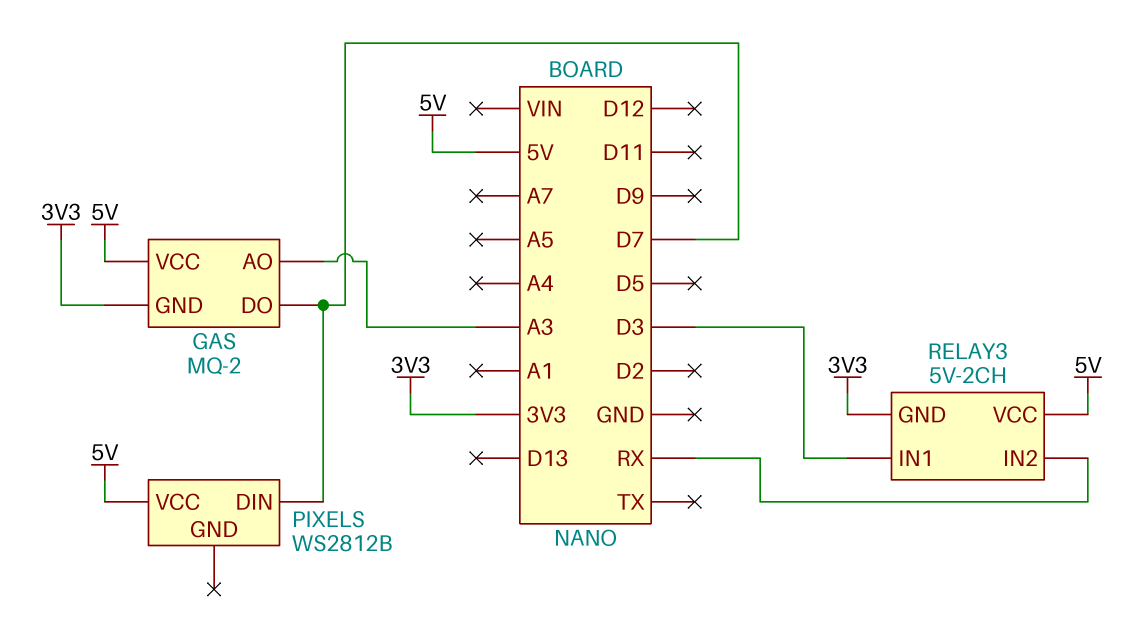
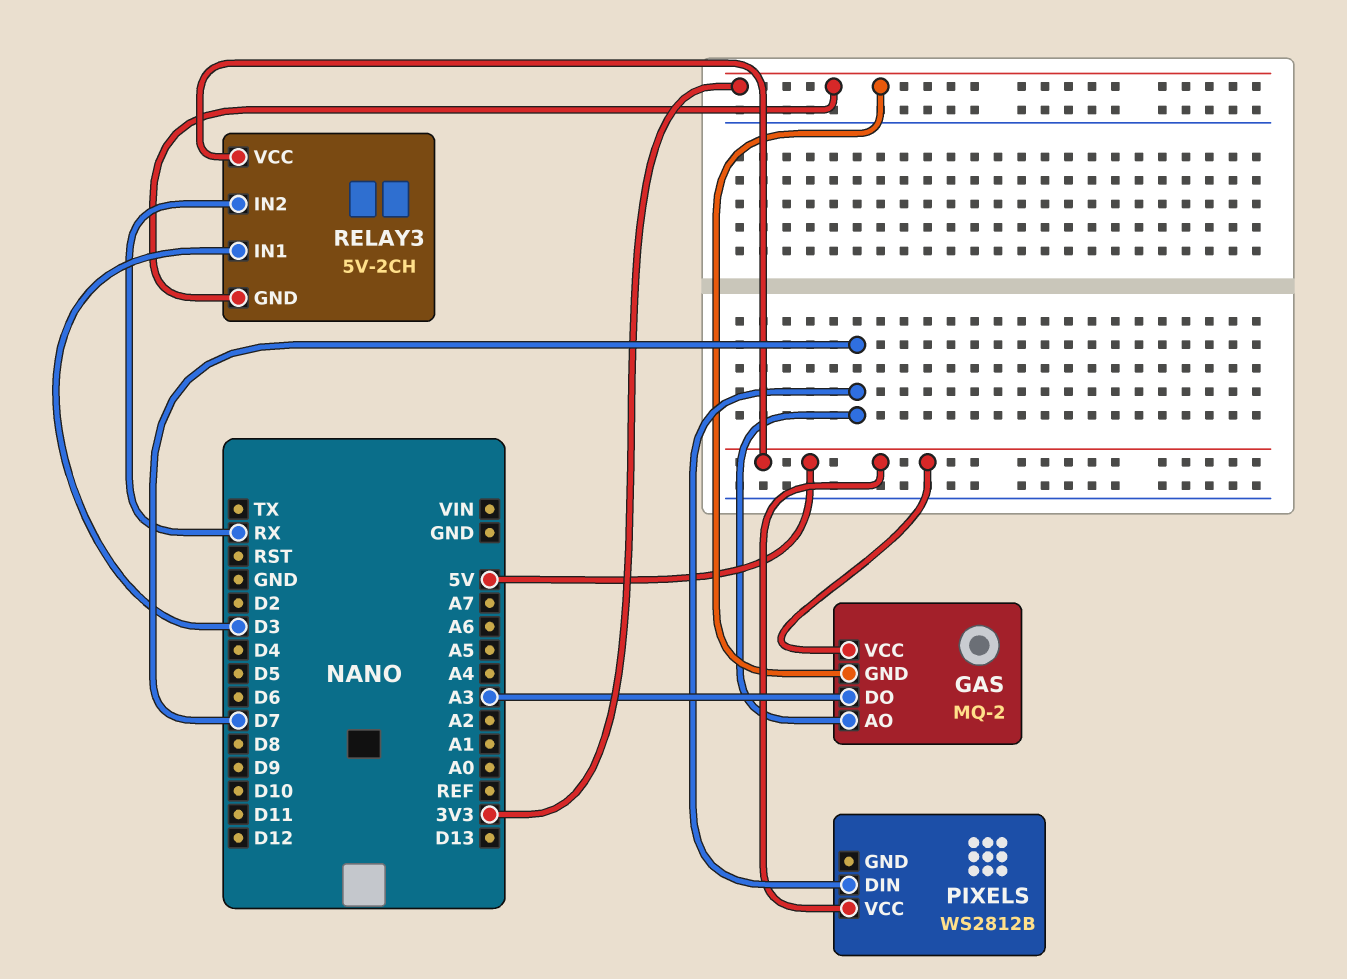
GAS pin AO: A3 -> D7
GAS pin DO: D7 -> A3

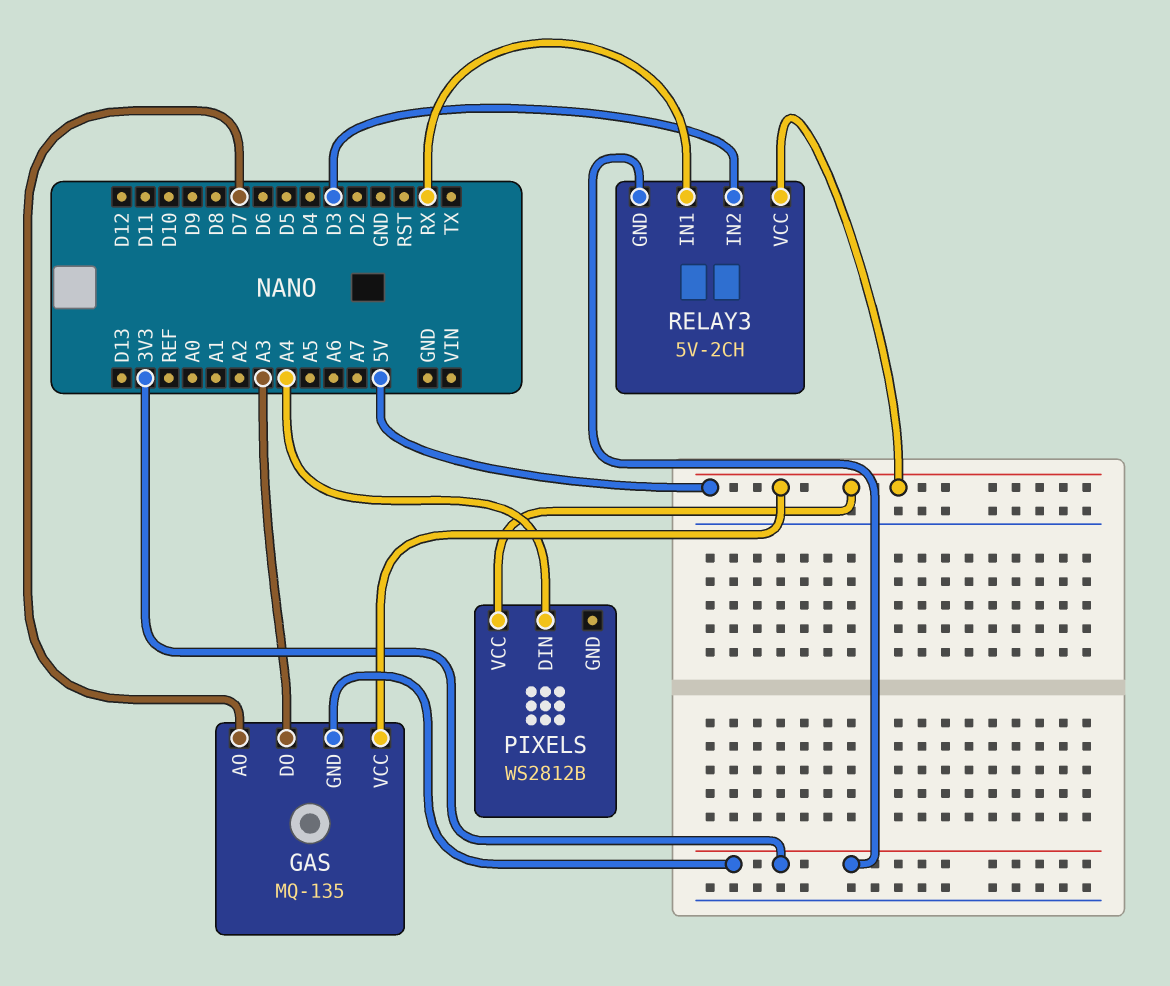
GAS: MQ-2 -> MQ-135
PIXELS pin DIN: D7 -> A4
RELAY3 pin IN1: D3 -> RX
RELAY3 pin IN2: RX -> D3

